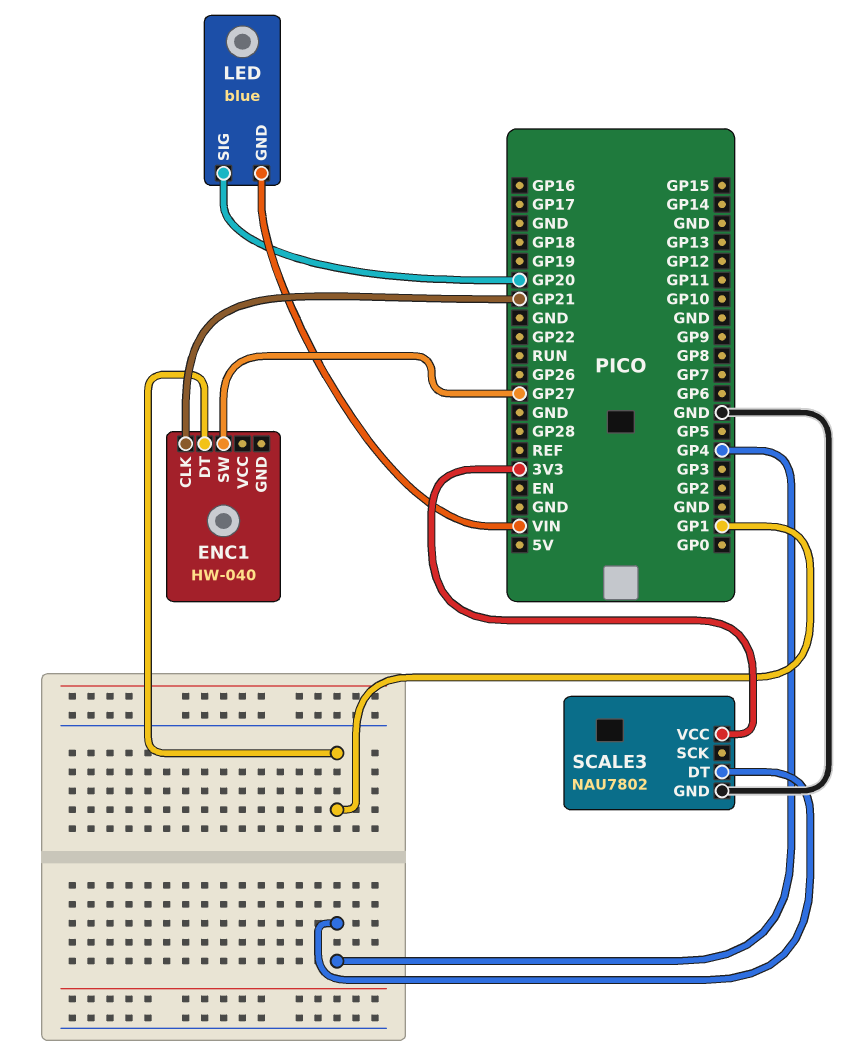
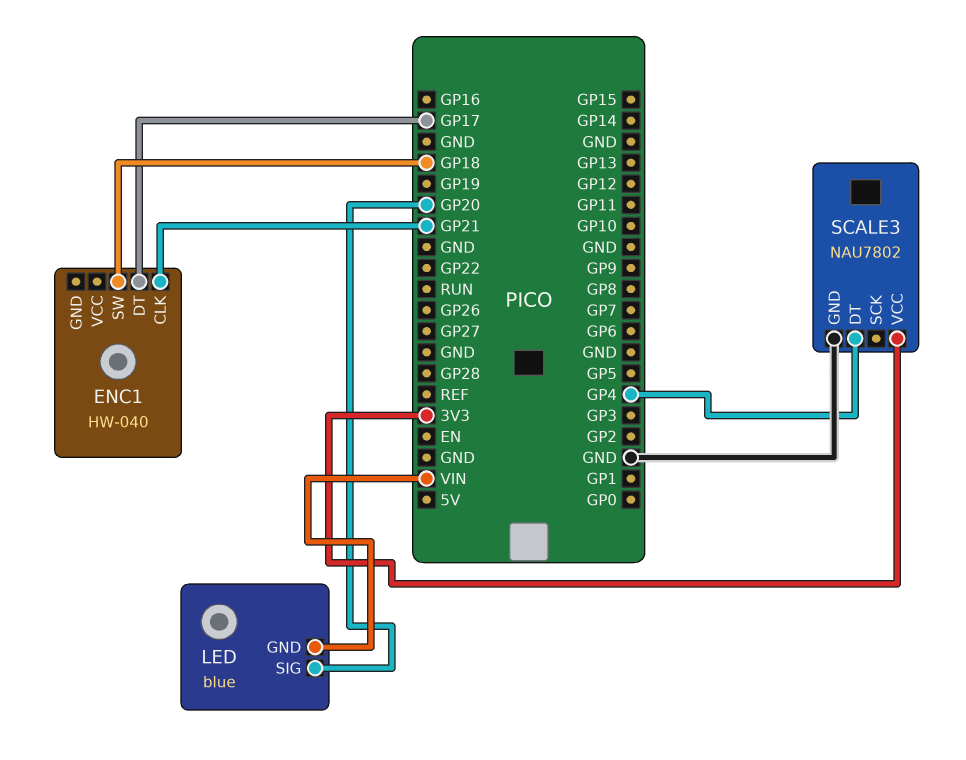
ENC1 pin DT: GP1 -> GP17
ENC1 pin SW: GP27 -> GP18

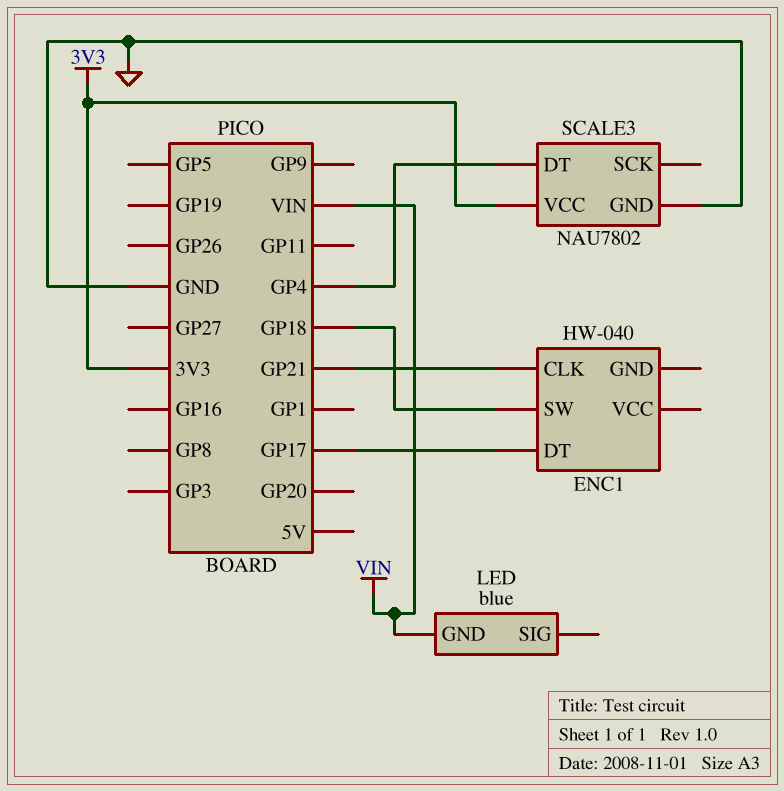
LED pin SIG: GP20 -> none

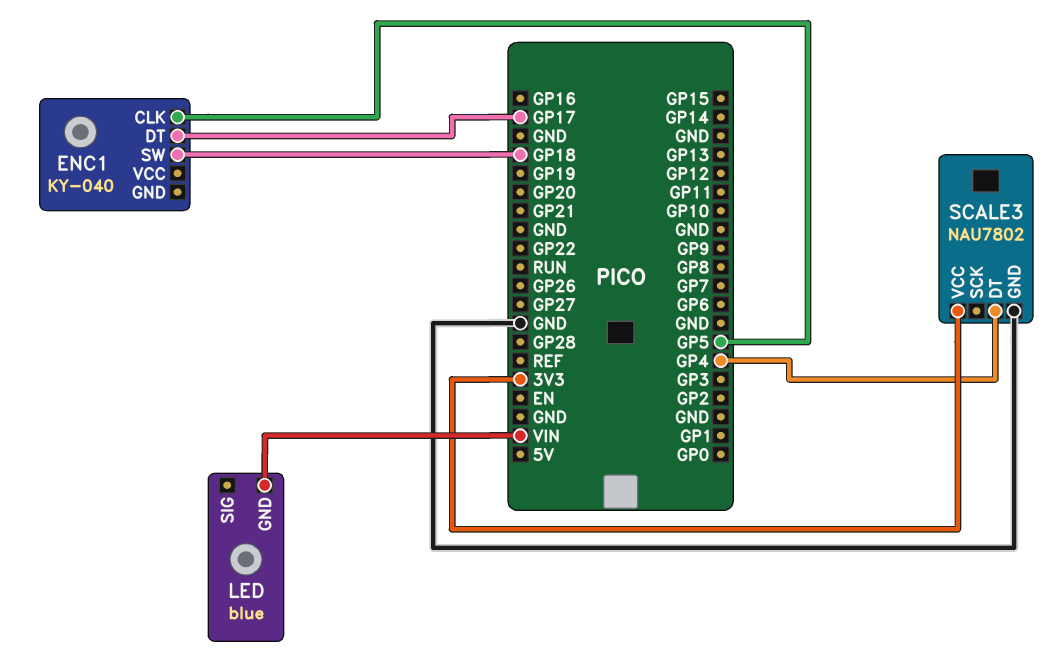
ENC1: HW-040 -> KY-040
ENC1 pin CLK: GP21 -> GP5

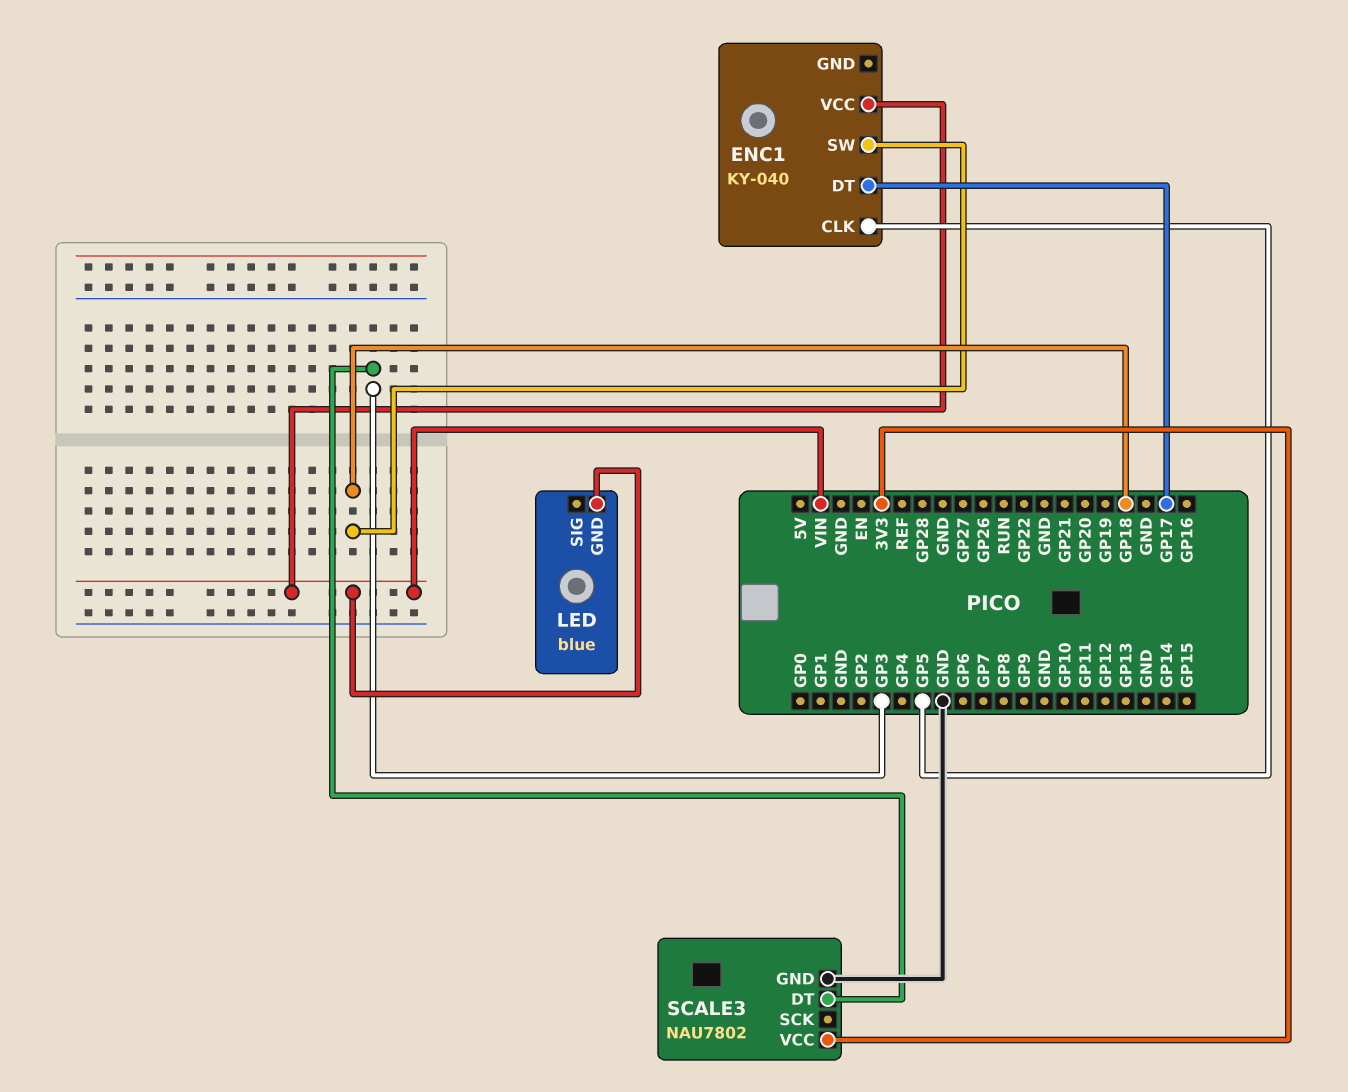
ENC1 pin VCC: none -> VIN
SCALE3 pin DT: GP4 -> GP3

